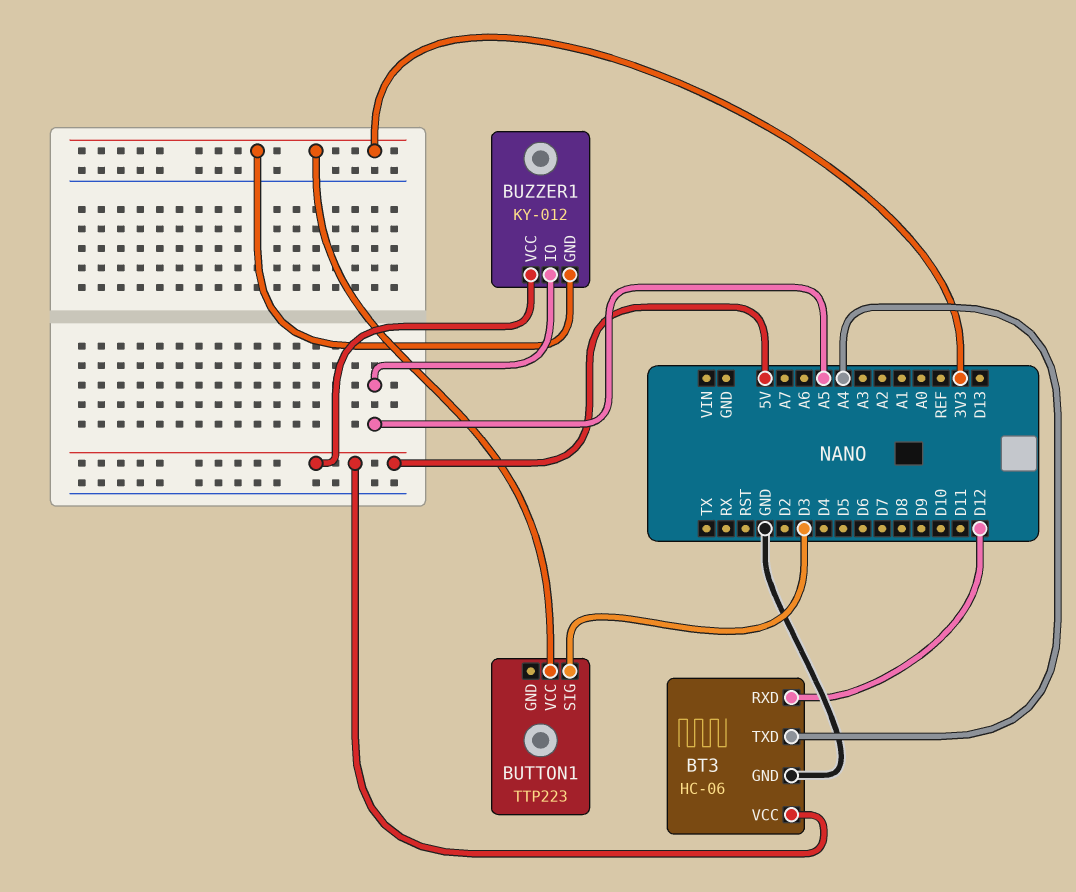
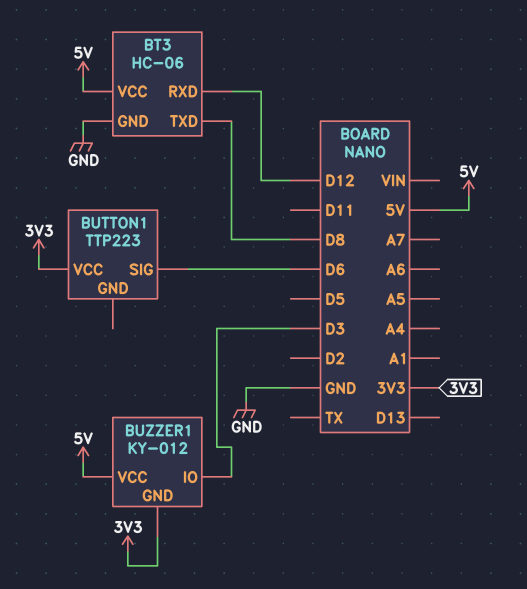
BT3 pin TXD: A4 -> D8
BUTTON1 pin SIG: D3 -> D6
BUZZER1 pin IO: A5 -> D3

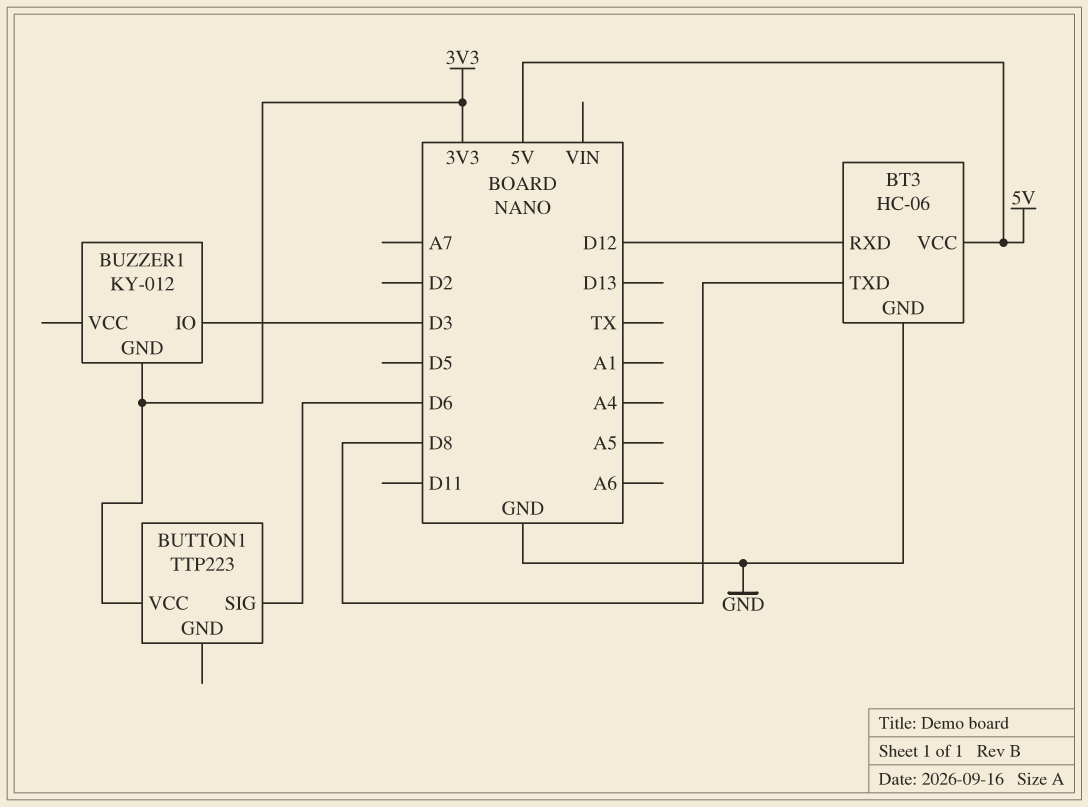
BUZZER1 pin VCC: 5V -> none

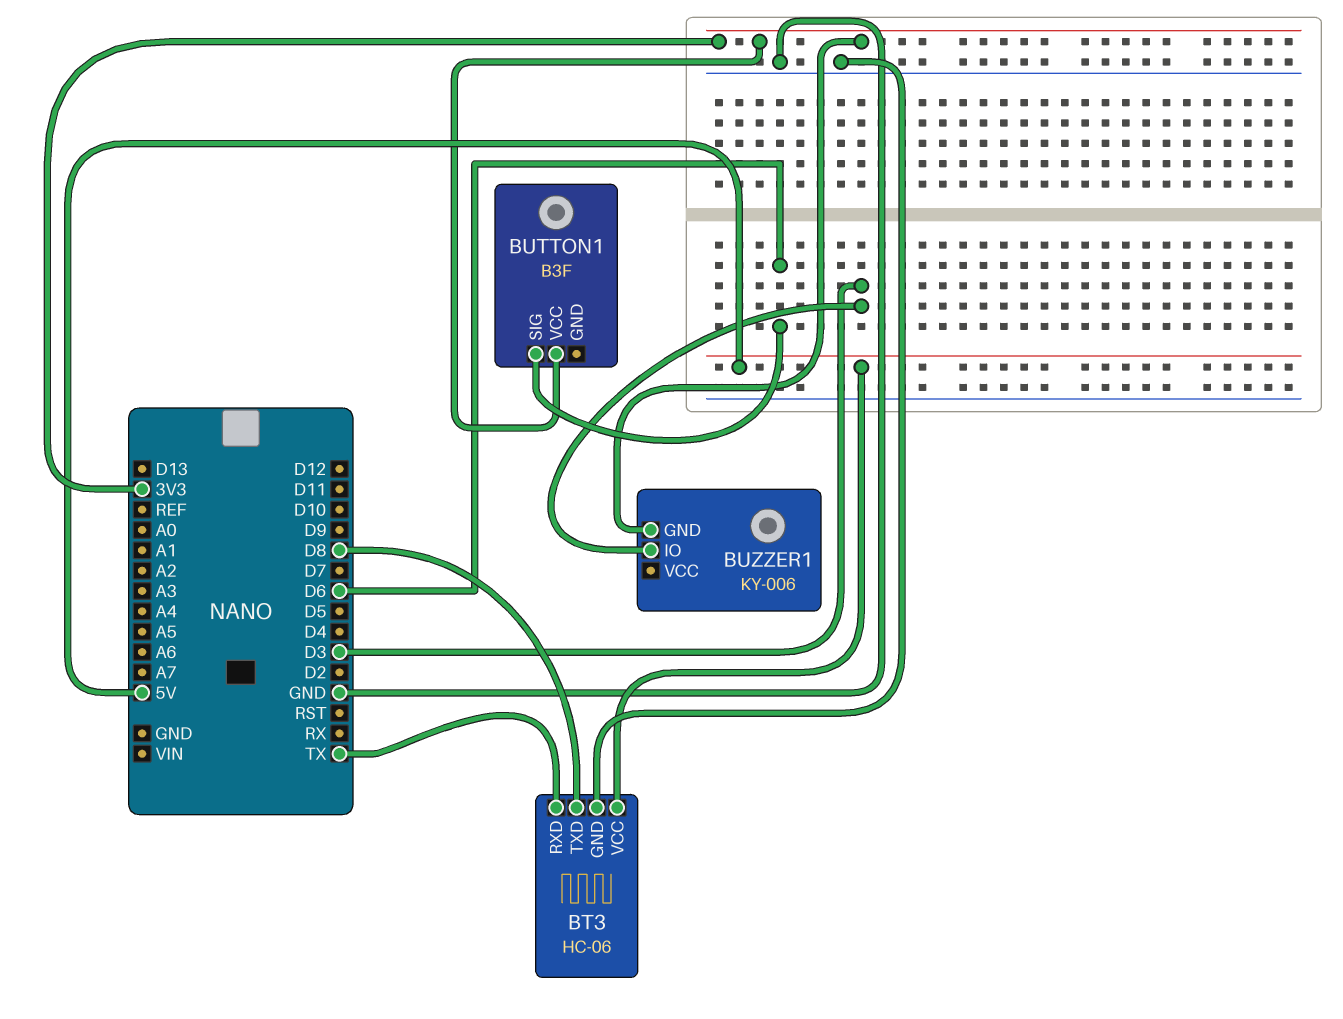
BT3 pin RXD: D12 -> TX
BUTTON1: TTP223 -> B3F
BUZZER1: KY-012 -> KY-006

